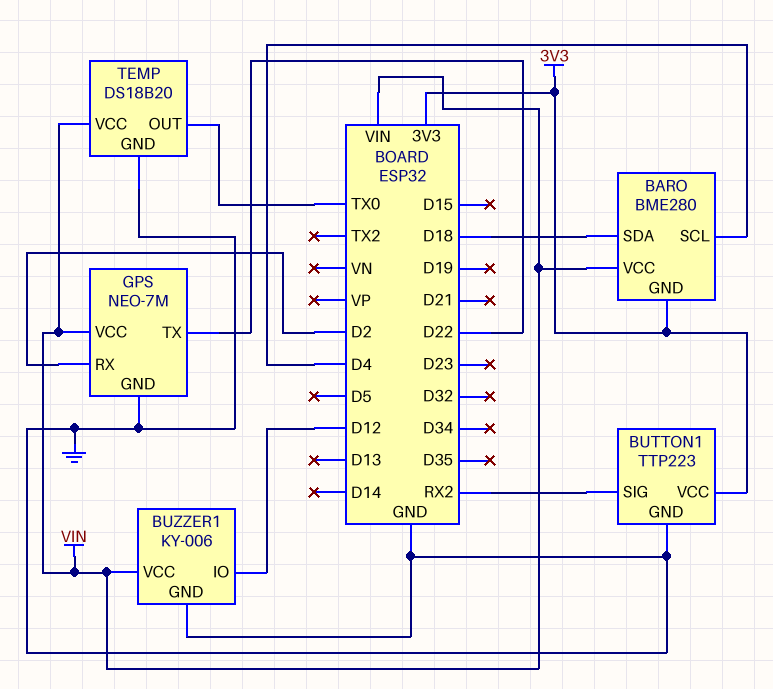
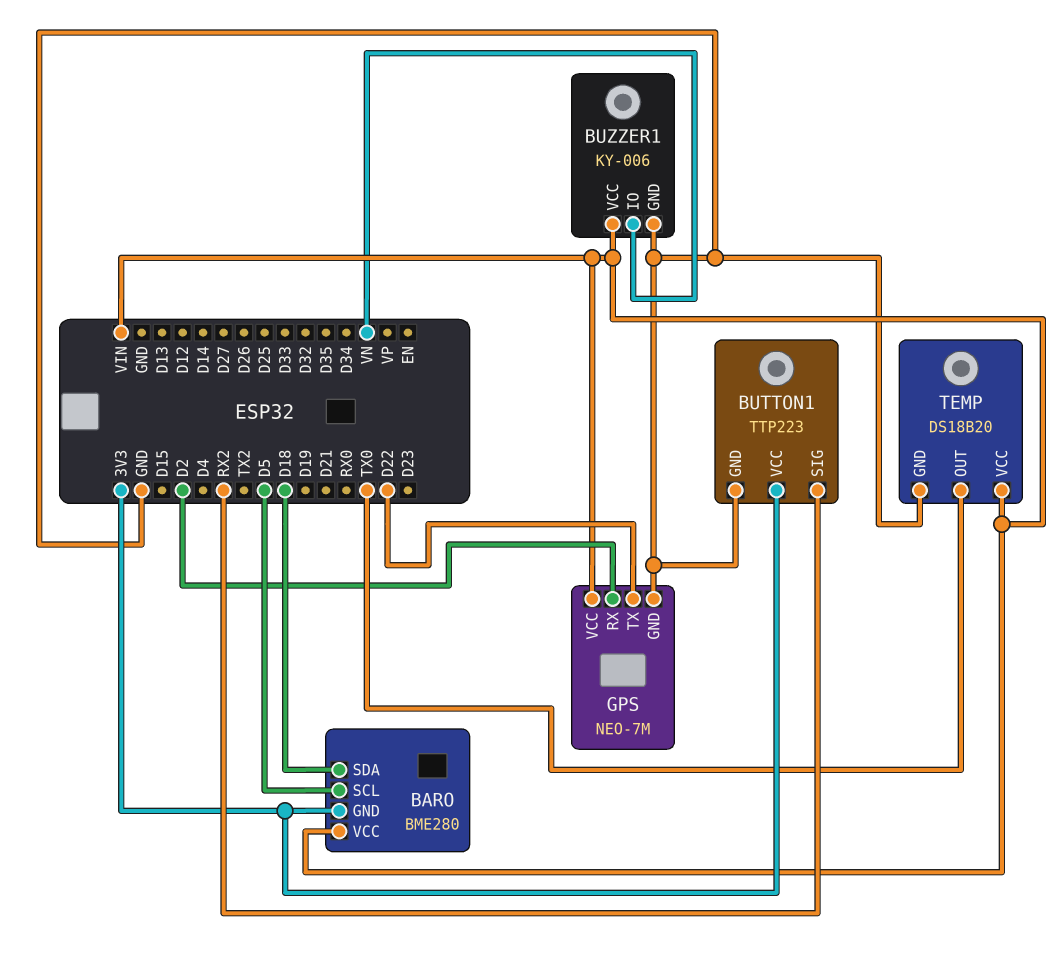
BARO pin SCL: D4 -> D5
BUZZER1 pin IO: D12 -> VN

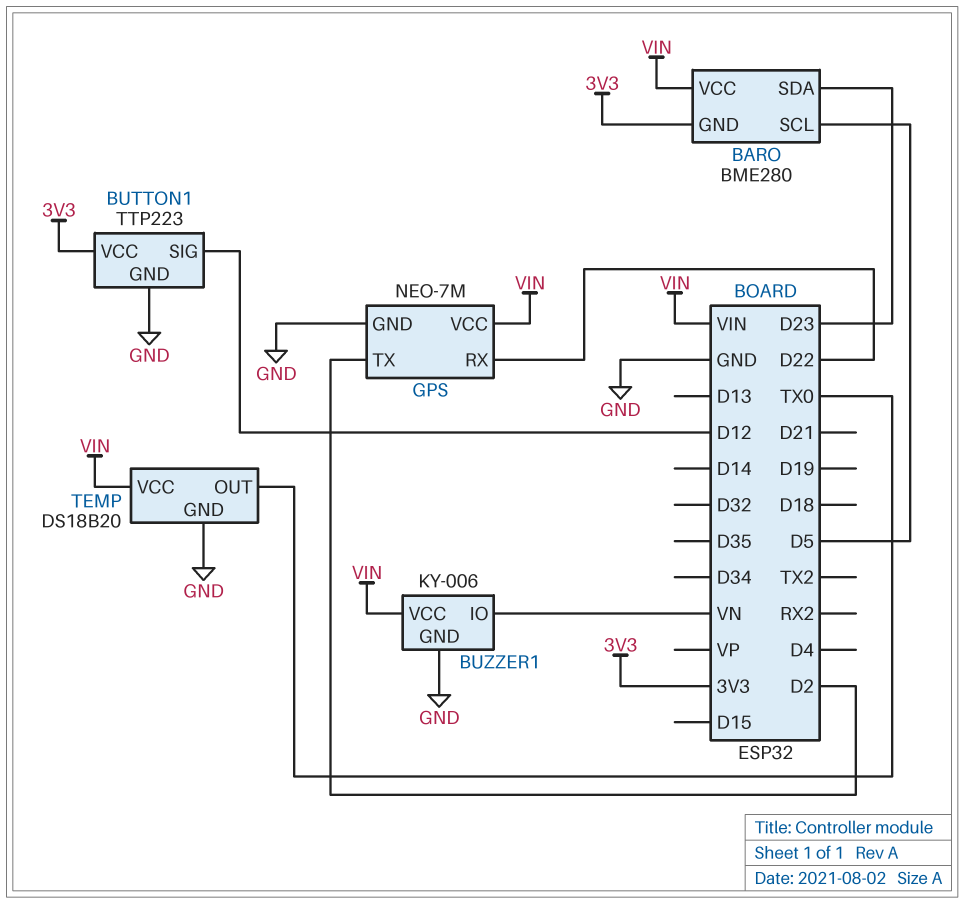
BARO pin SDA: D18 -> D23
BUTTON1 pin SIG: RX2 -> D12
GPS pin RX: D2 -> D22
GPS pin TX: D22 -> D2

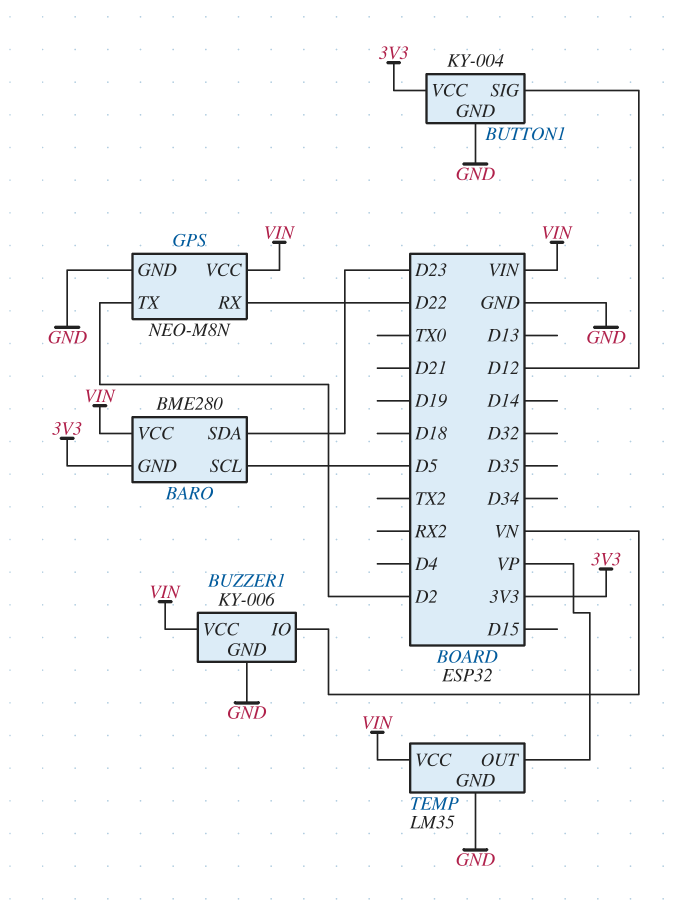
BUTTON1: TTP223 -> KY-004
GPS: NEO-7M -> NEO-M8N
TEMP: DS18B20 -> LM35
TEMP pin OUT: TX0 -> VP

